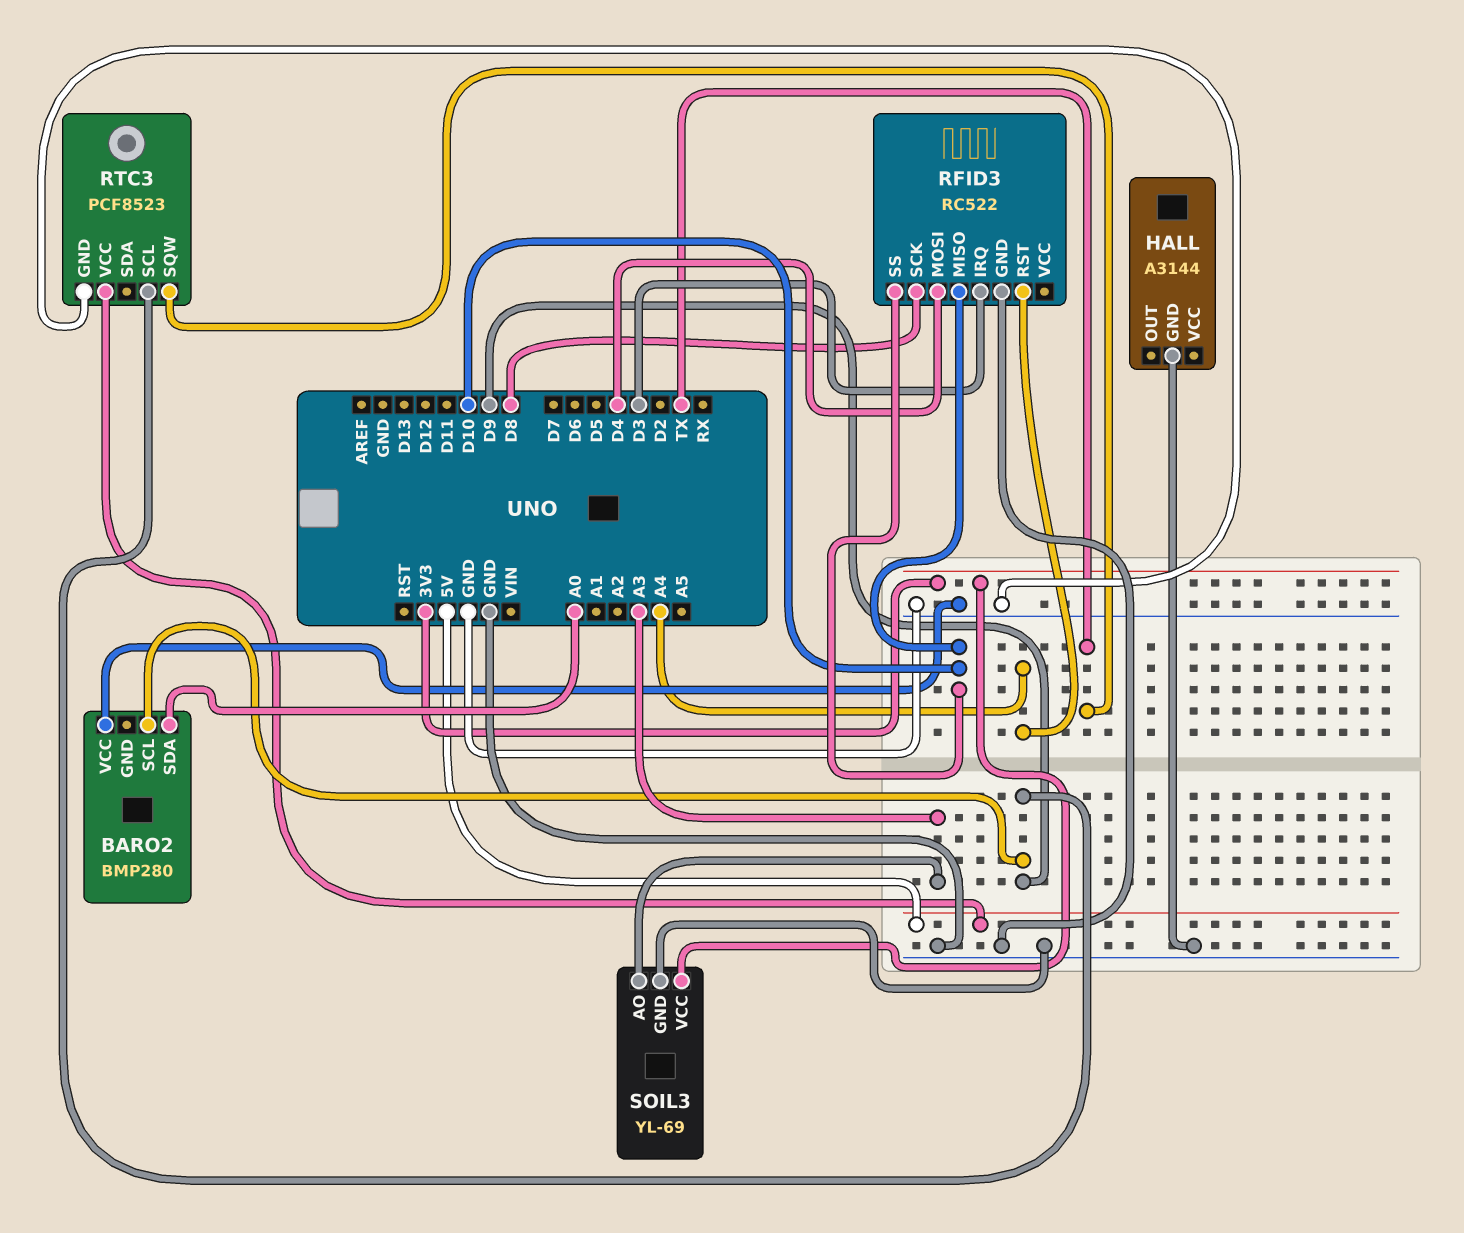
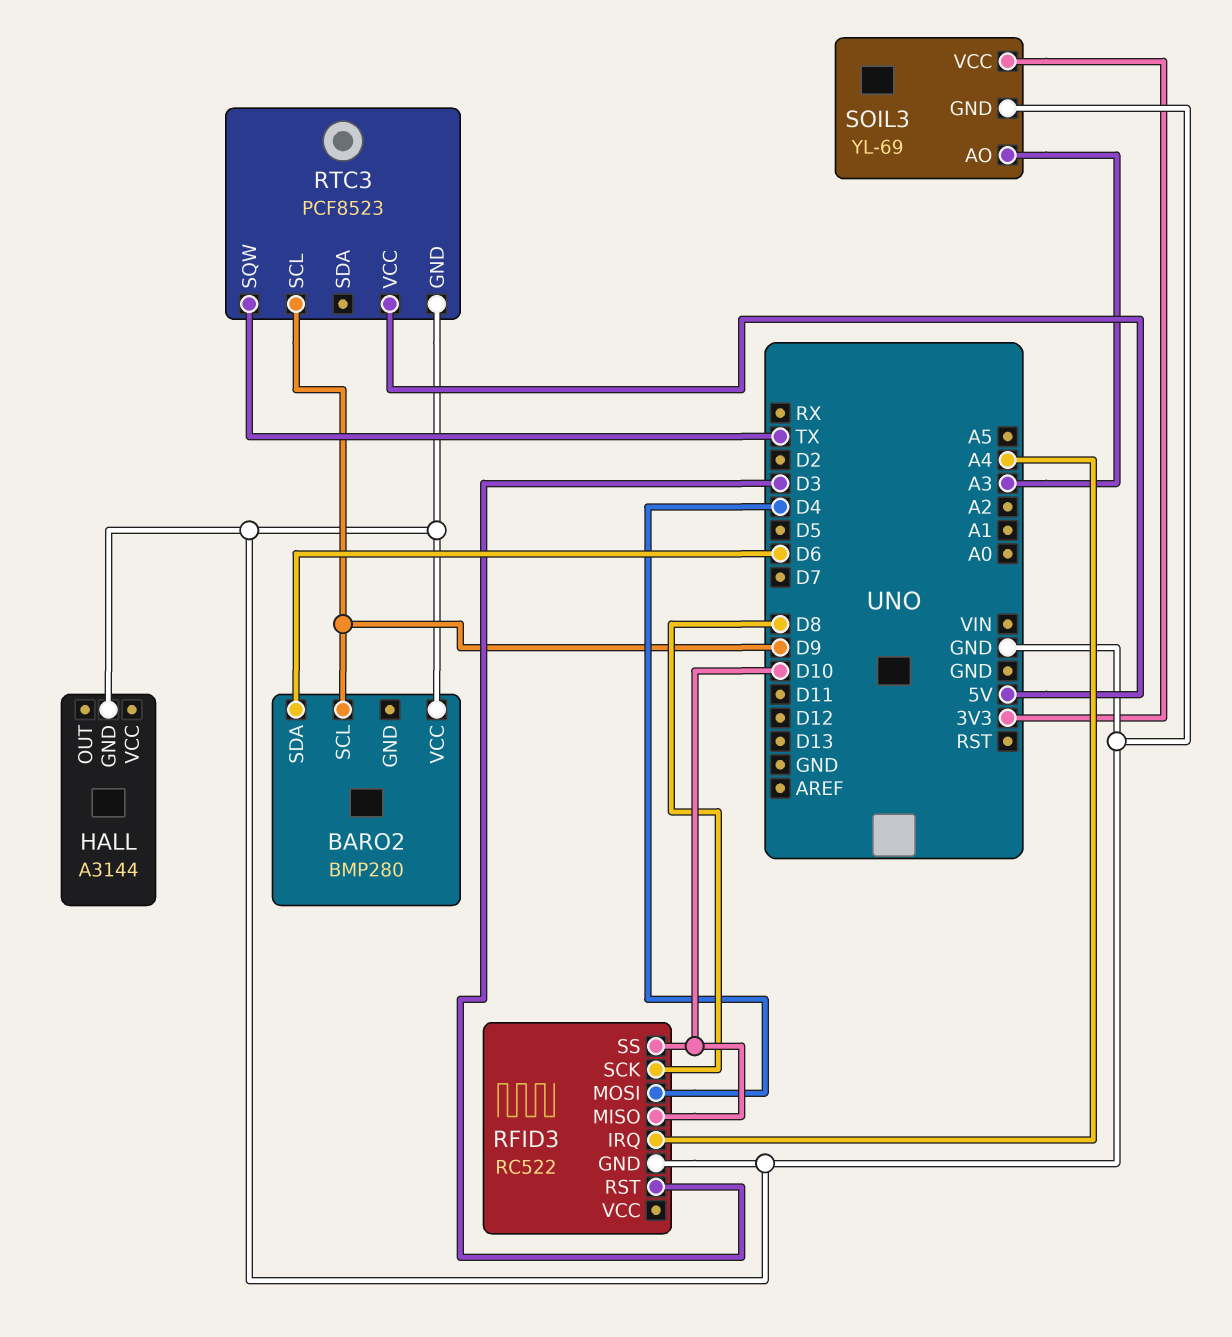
BARO2 pin SDA: A0 -> D6
RFID3 pin IRQ: D3 -> A4
RFID3 pin RST: A4 -> D3

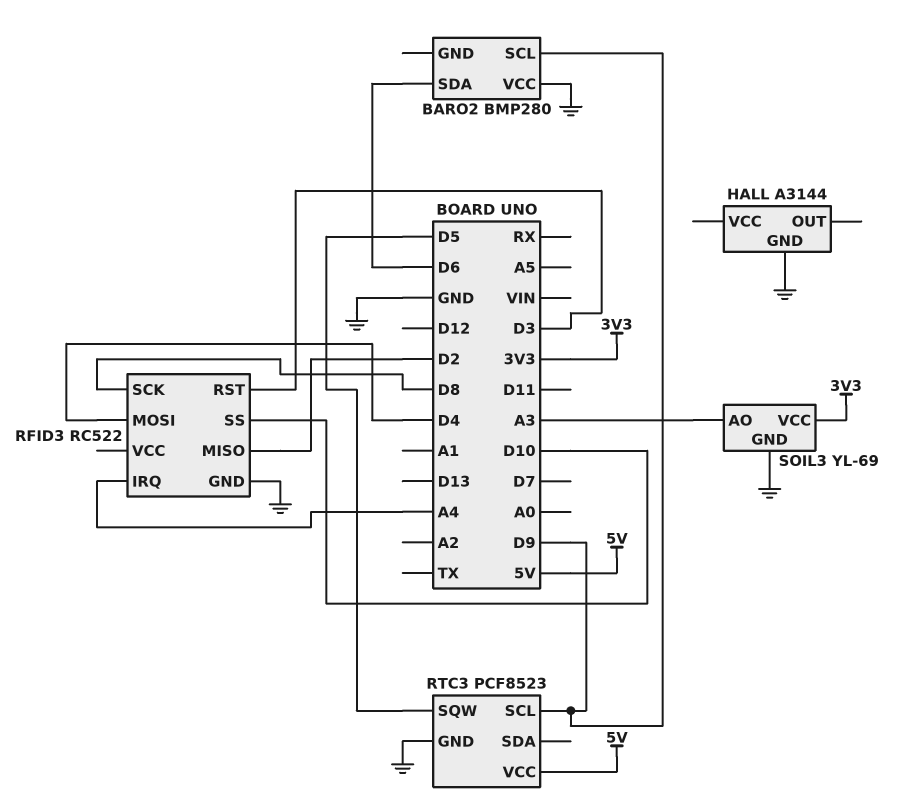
RFID3 pin MISO: D10 -> D2
RTC3 pin SQW: TX -> D5

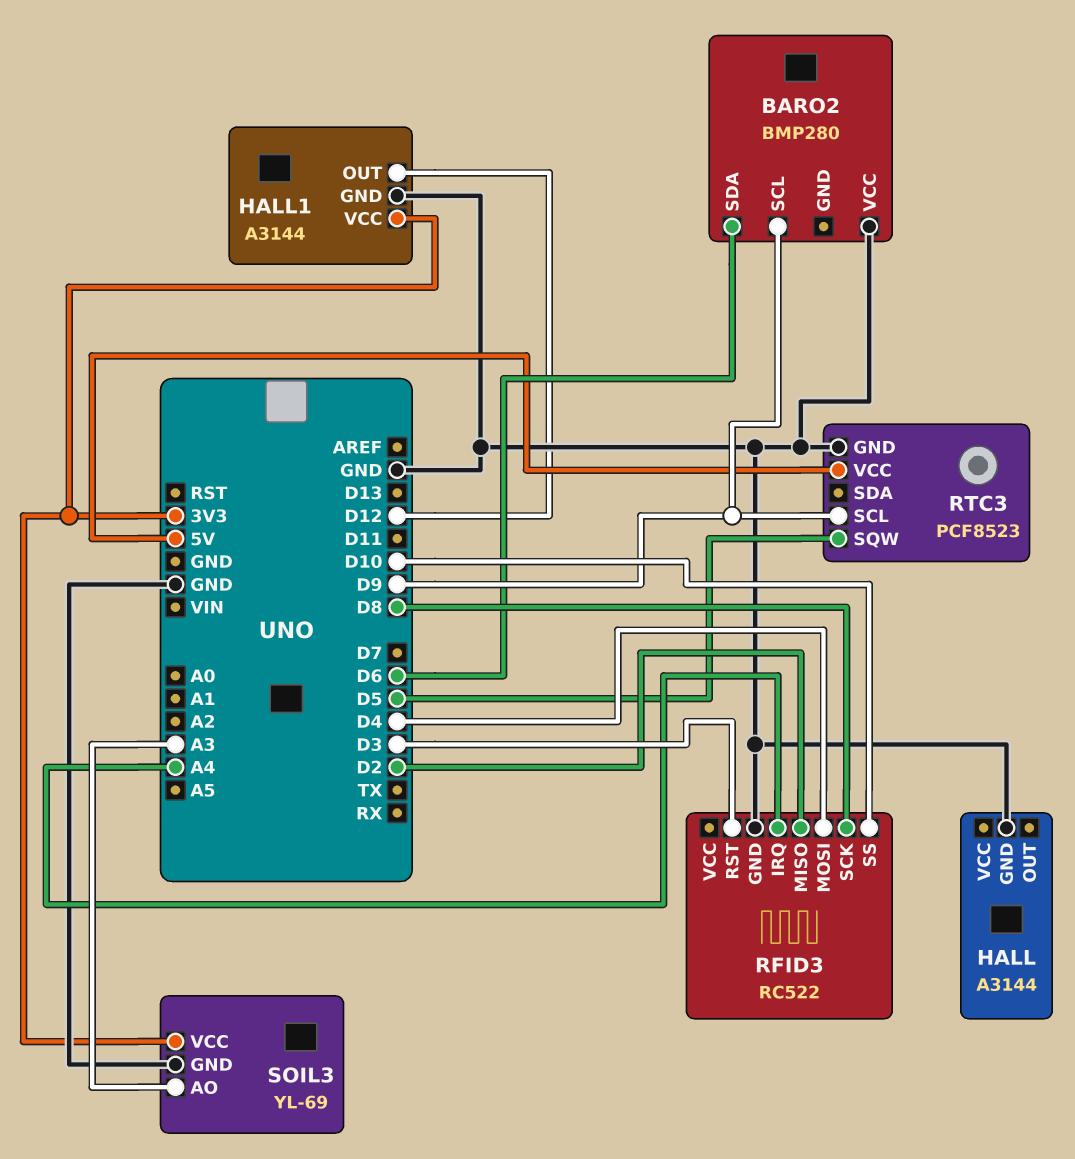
HALL1: none -> A3144
HALL1 pin GND: none -> GND
HALL1 pin OUT: none -> D12
HALL1 pin VCC: none -> 3V3

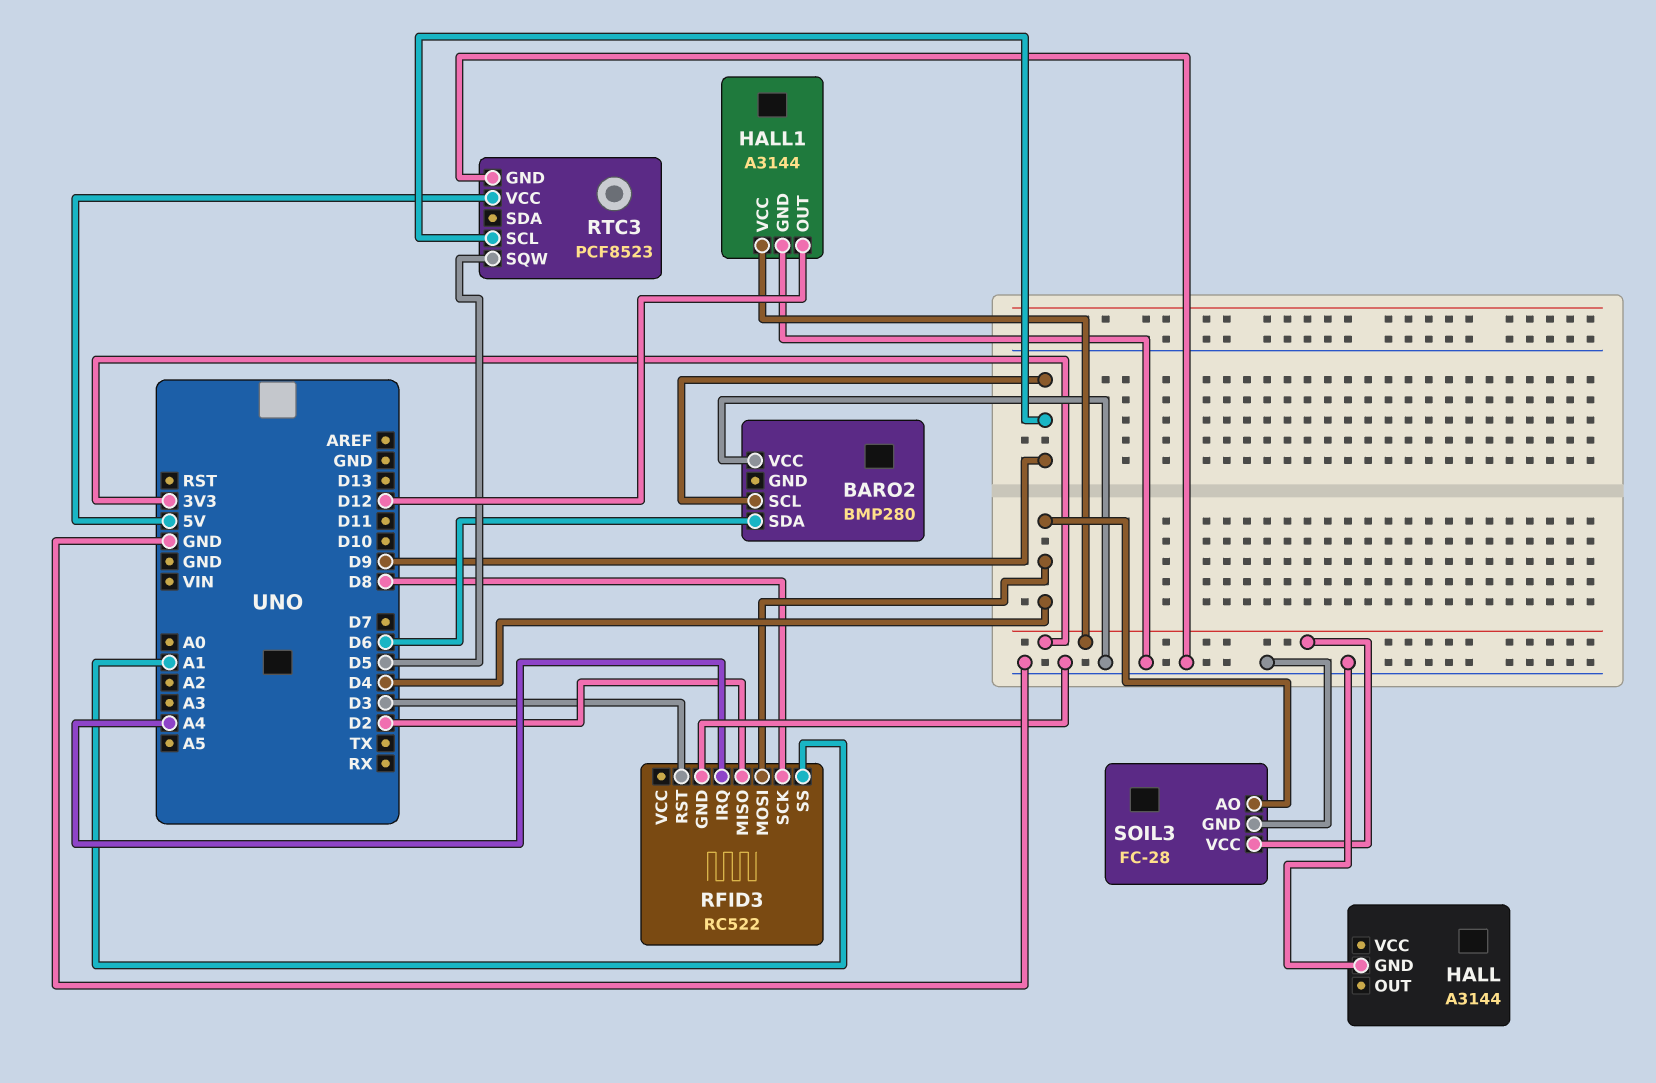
RFID3 pin SS: D10 -> A1
SOIL3: YL-69 -> FC-28
SOIL3 pin AO: A3 -> D4

